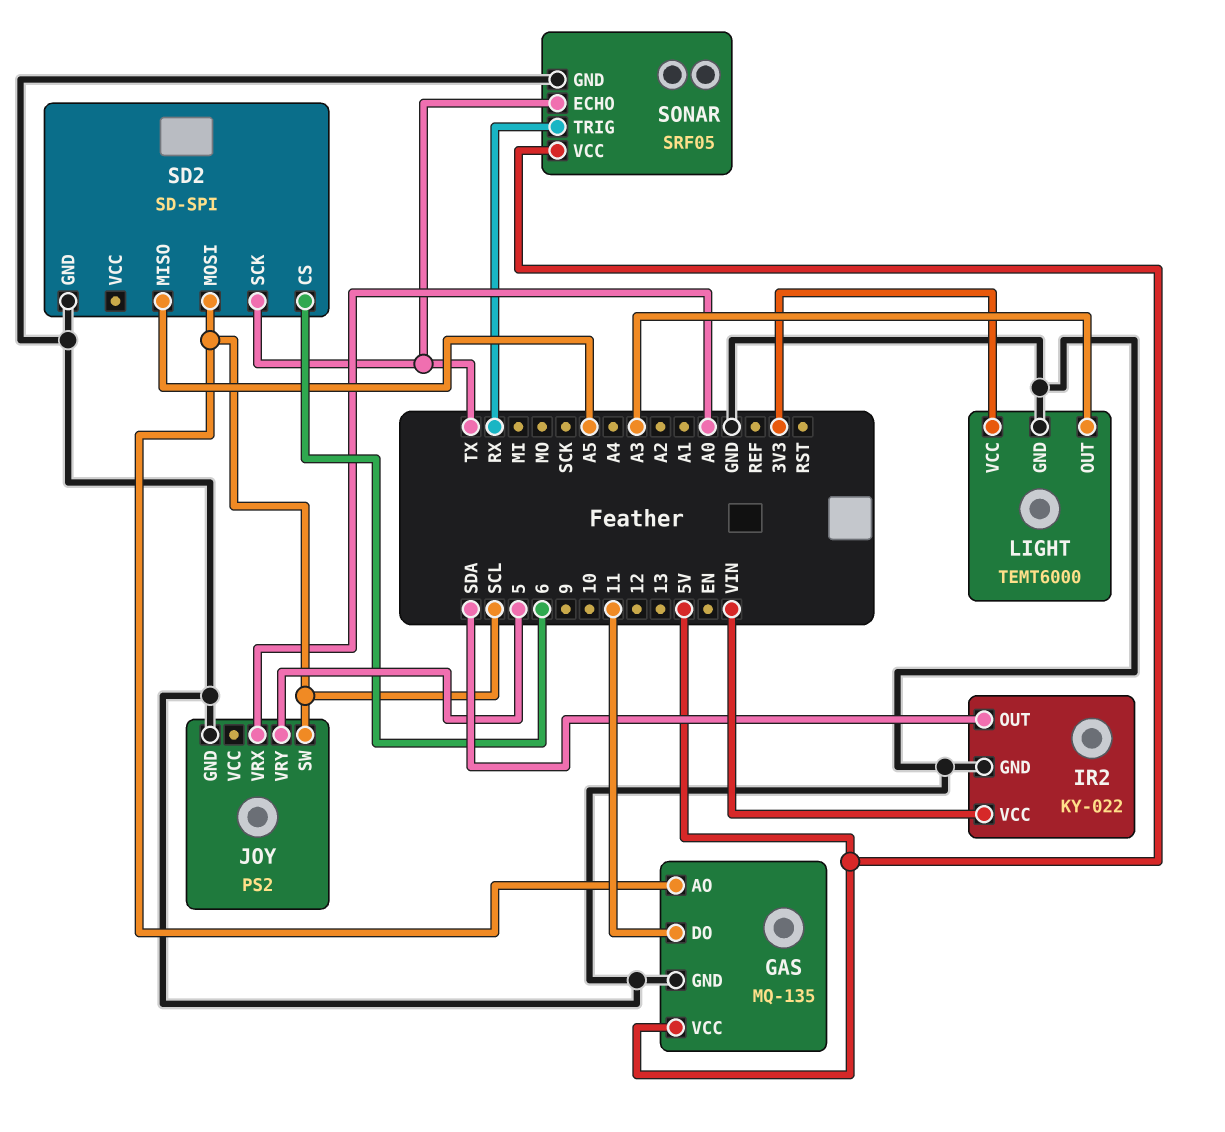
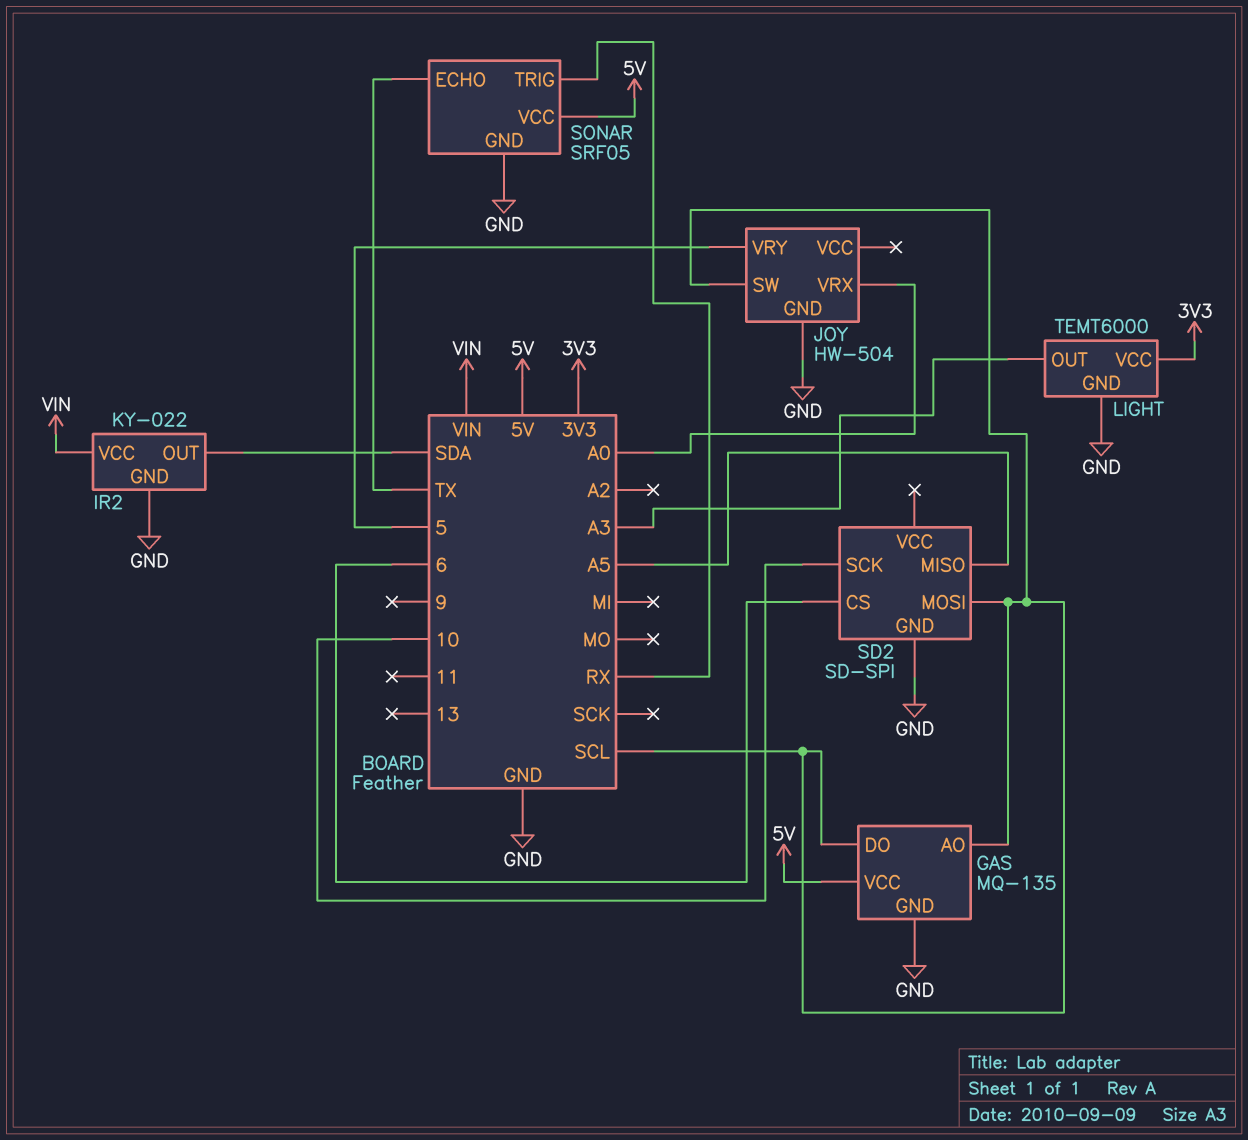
GAS pin DO: 11 -> SCL
JOY: PS2 -> HW-504
SD2 pin SCK: TX -> 10

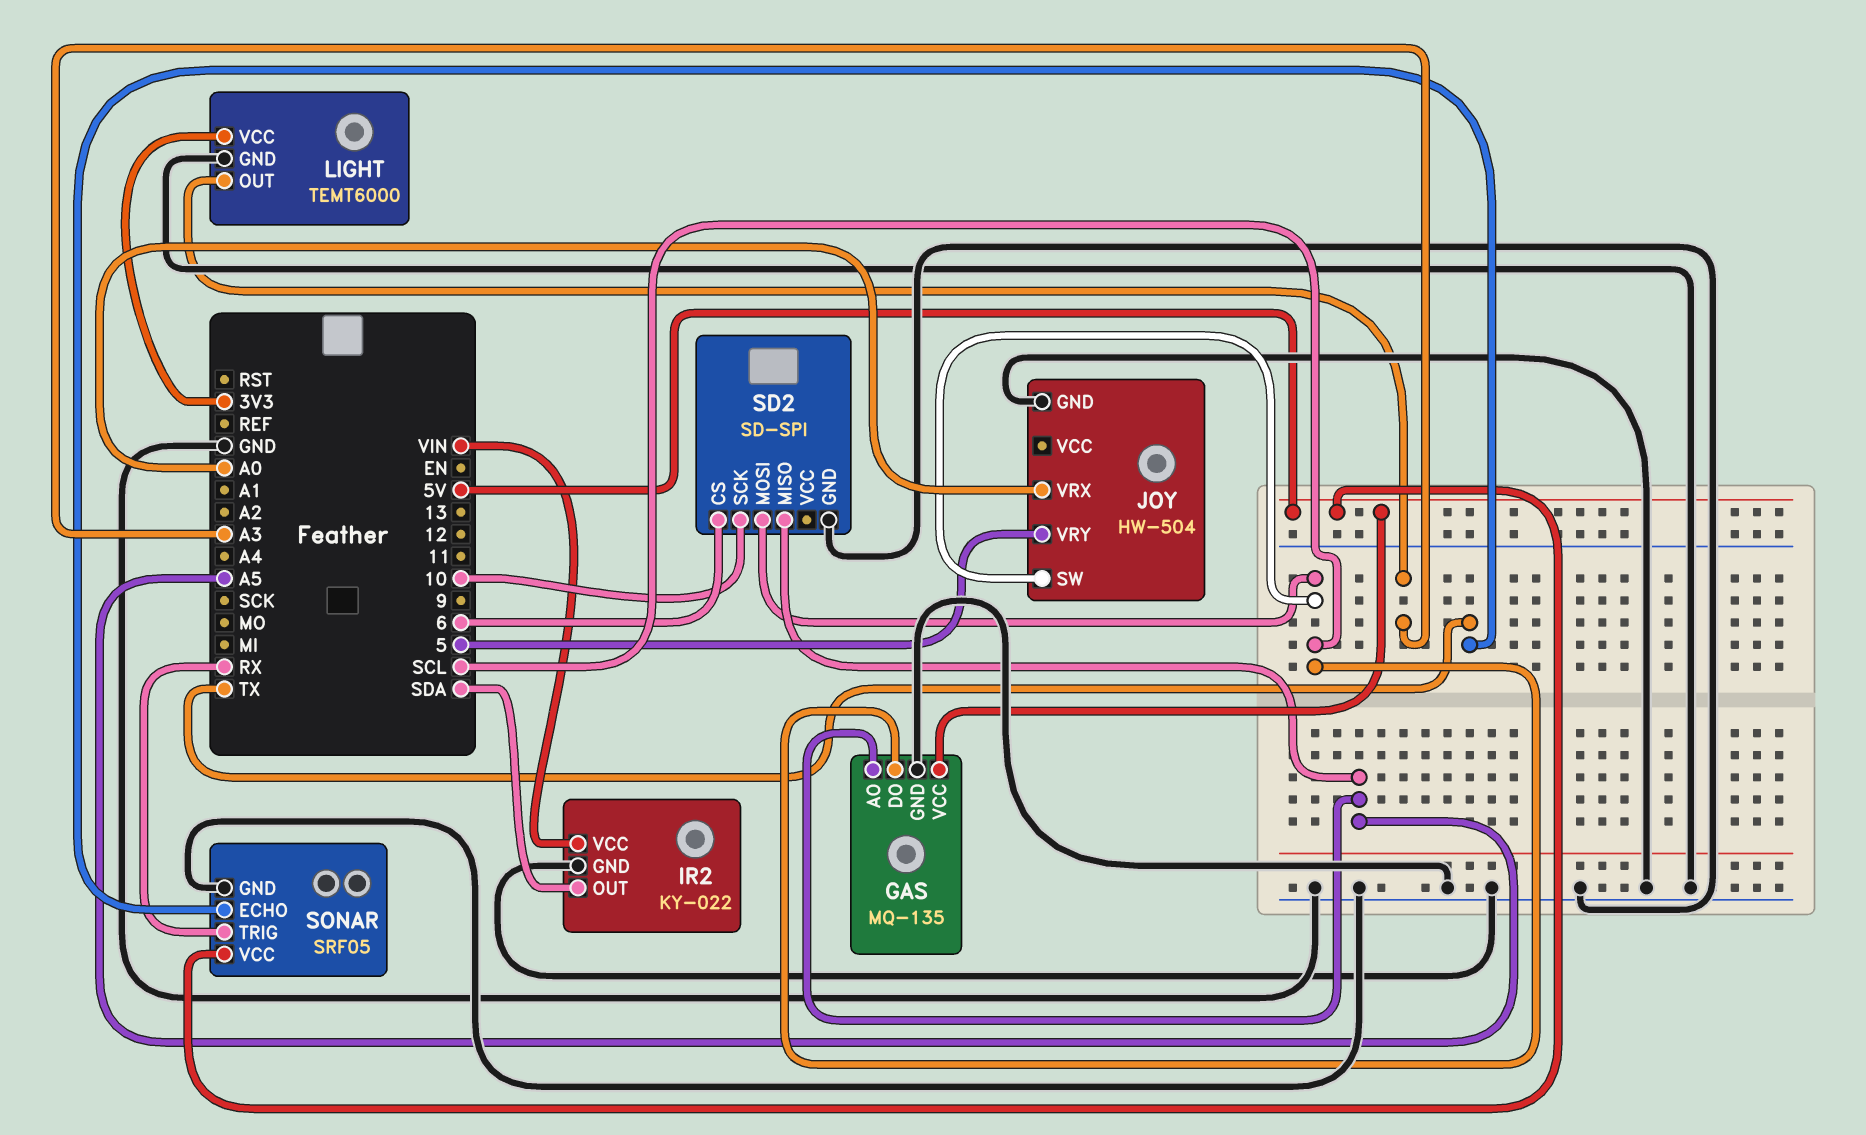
GAS pin AO: SCL -> A5

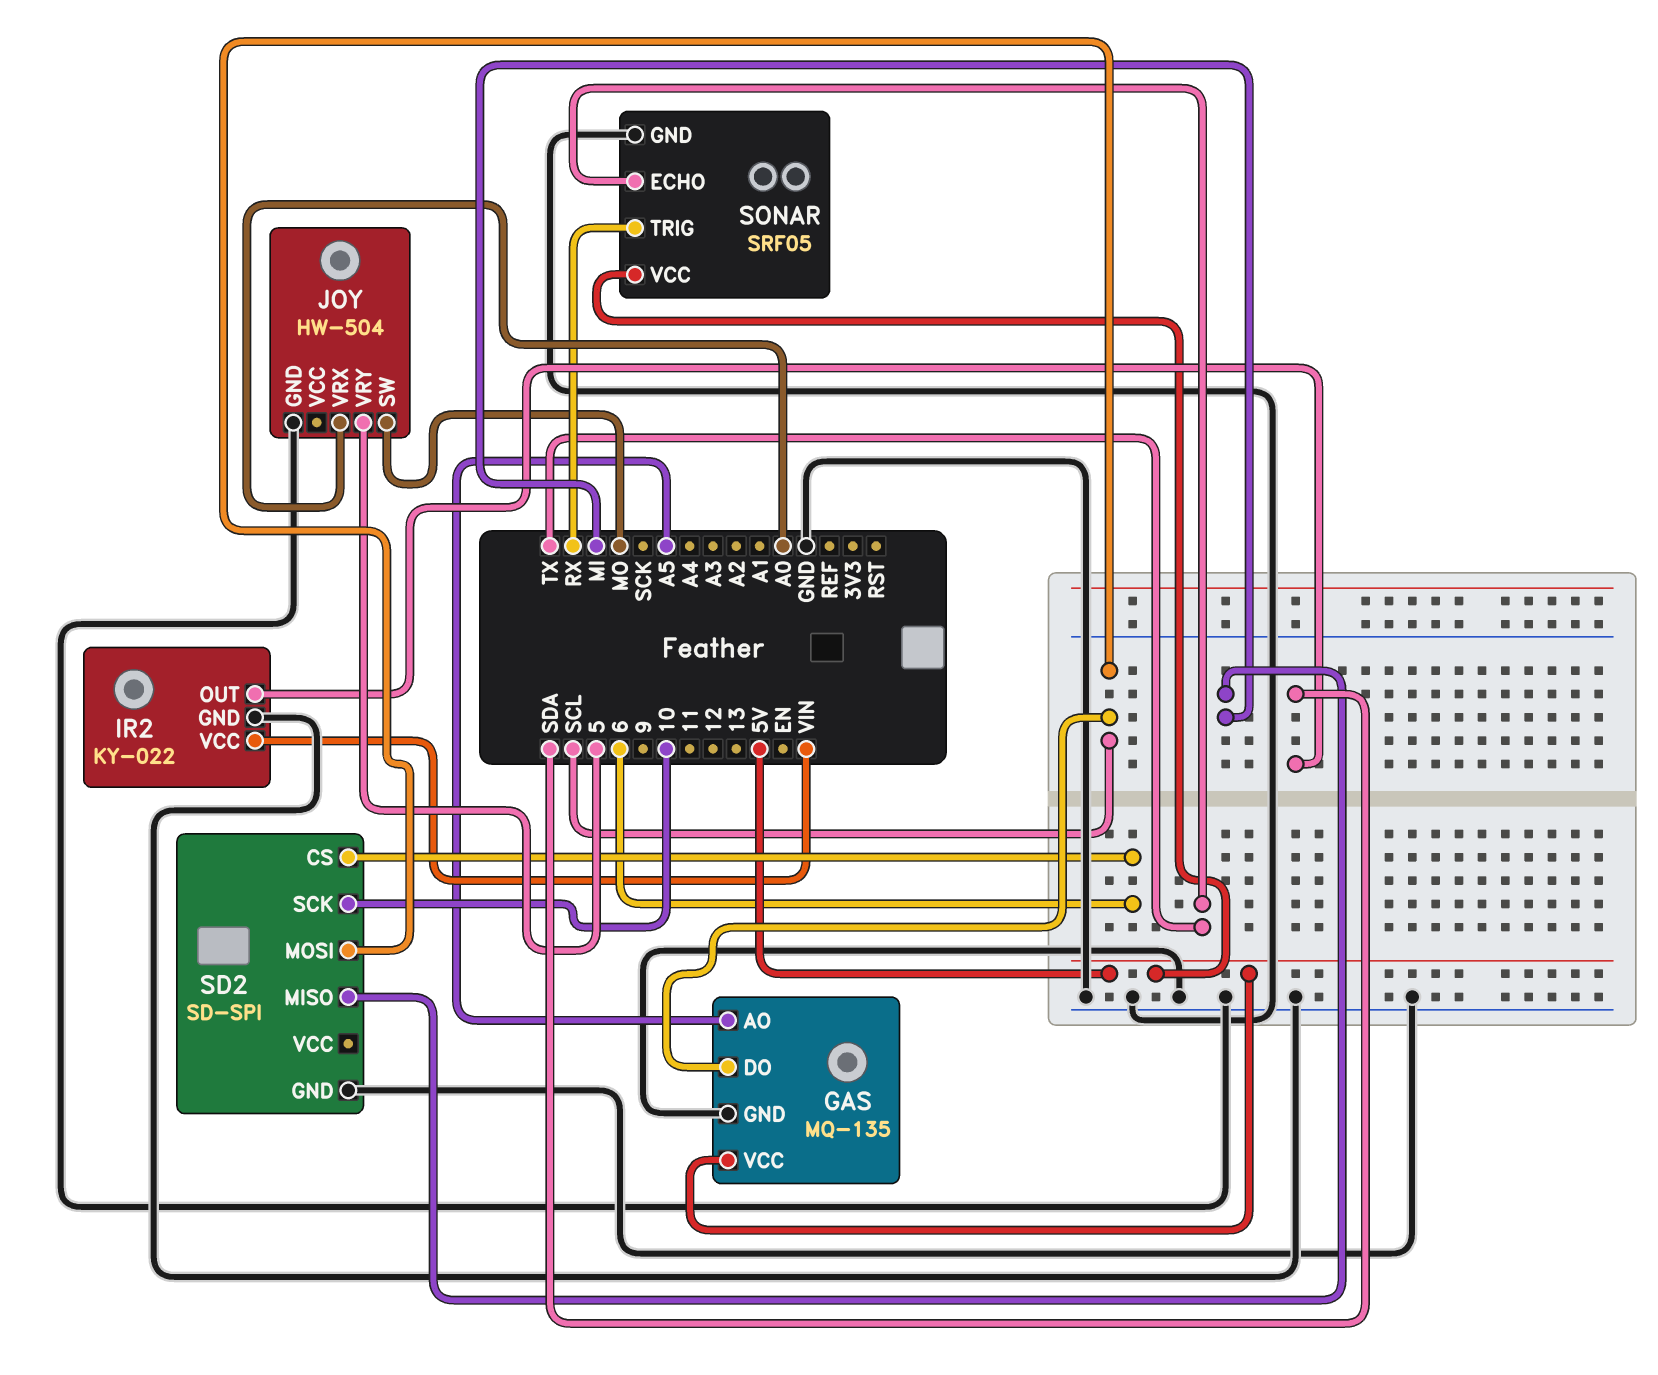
JOY pin SW: SCL -> MO
LIGHT: TEMT6000 -> none
LIGHT pin GND: GND -> none
LIGHT pin OUT: A3 -> none
LIGHT pin VCC: 3V3 -> none
SD2 pin MISO: A5 -> MI

